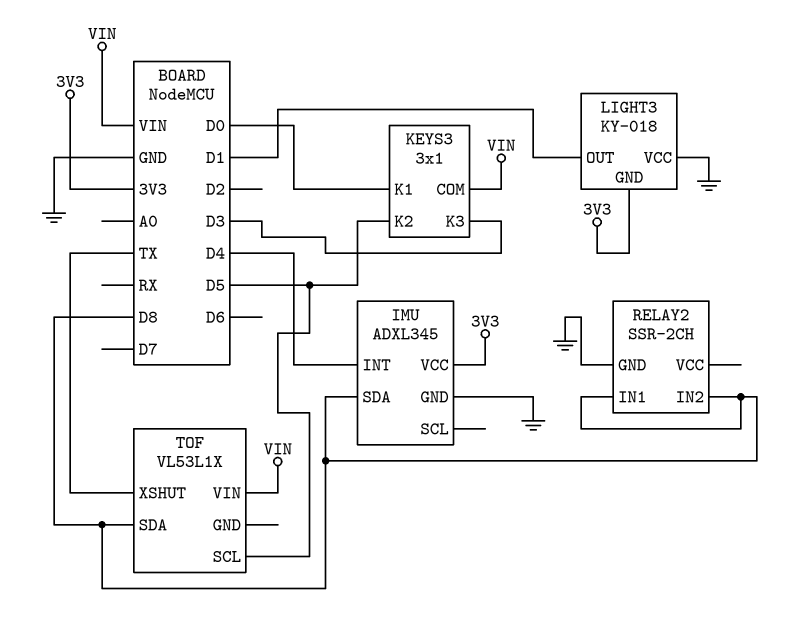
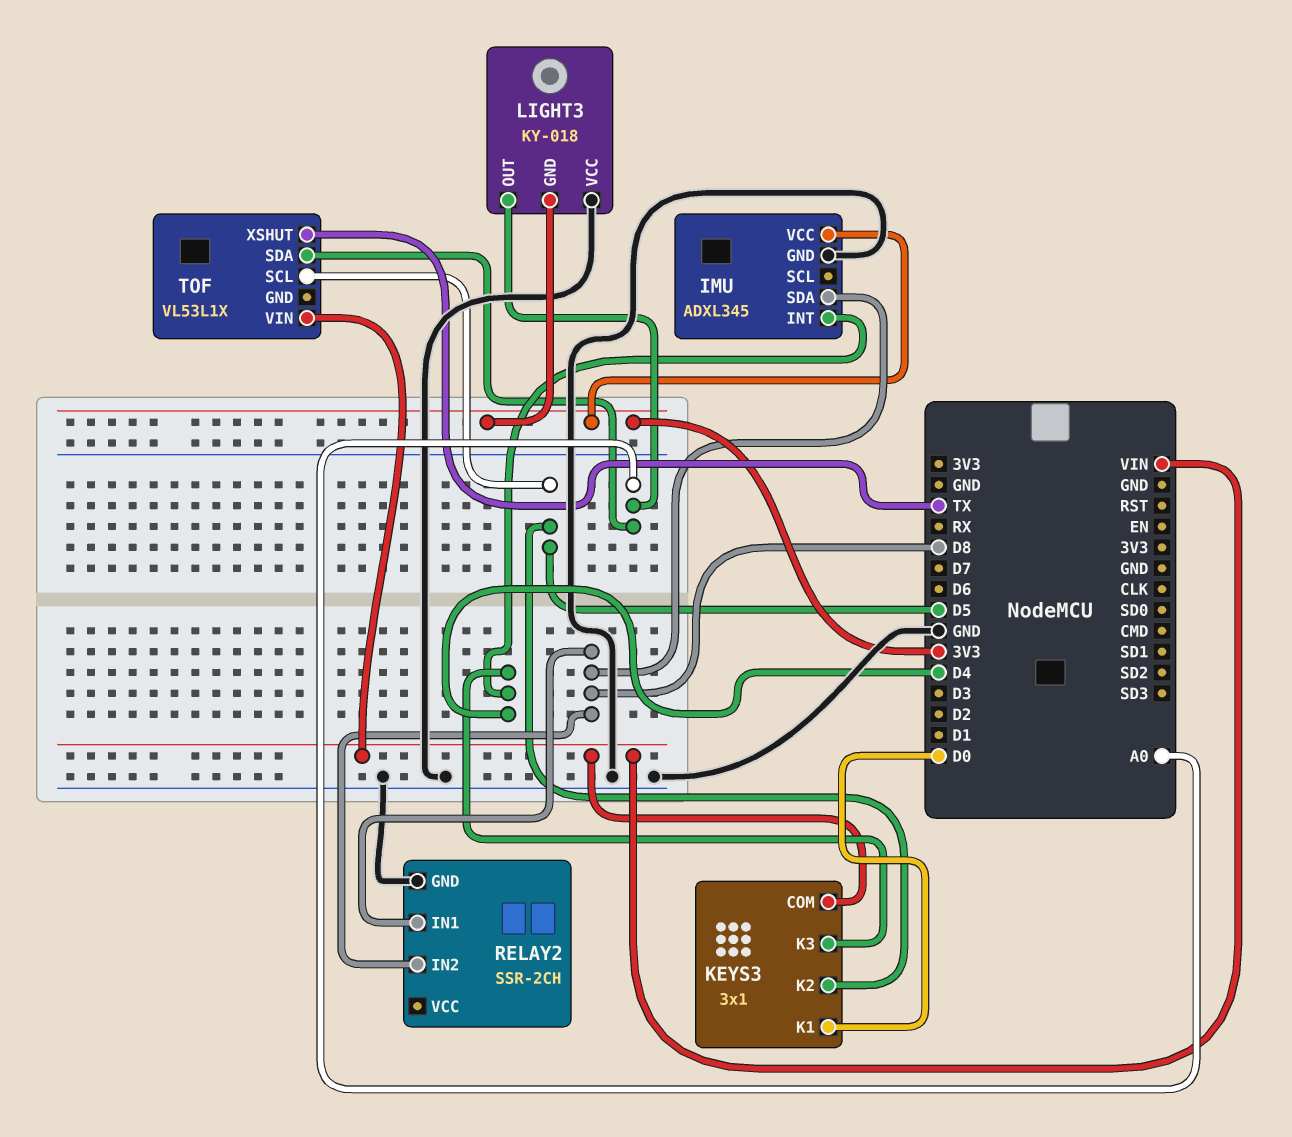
KEYS3 pin K3: D3 -> D4
LIGHT3 pin OUT: D1 -> A0
TOF pin SDA: D8 -> A0

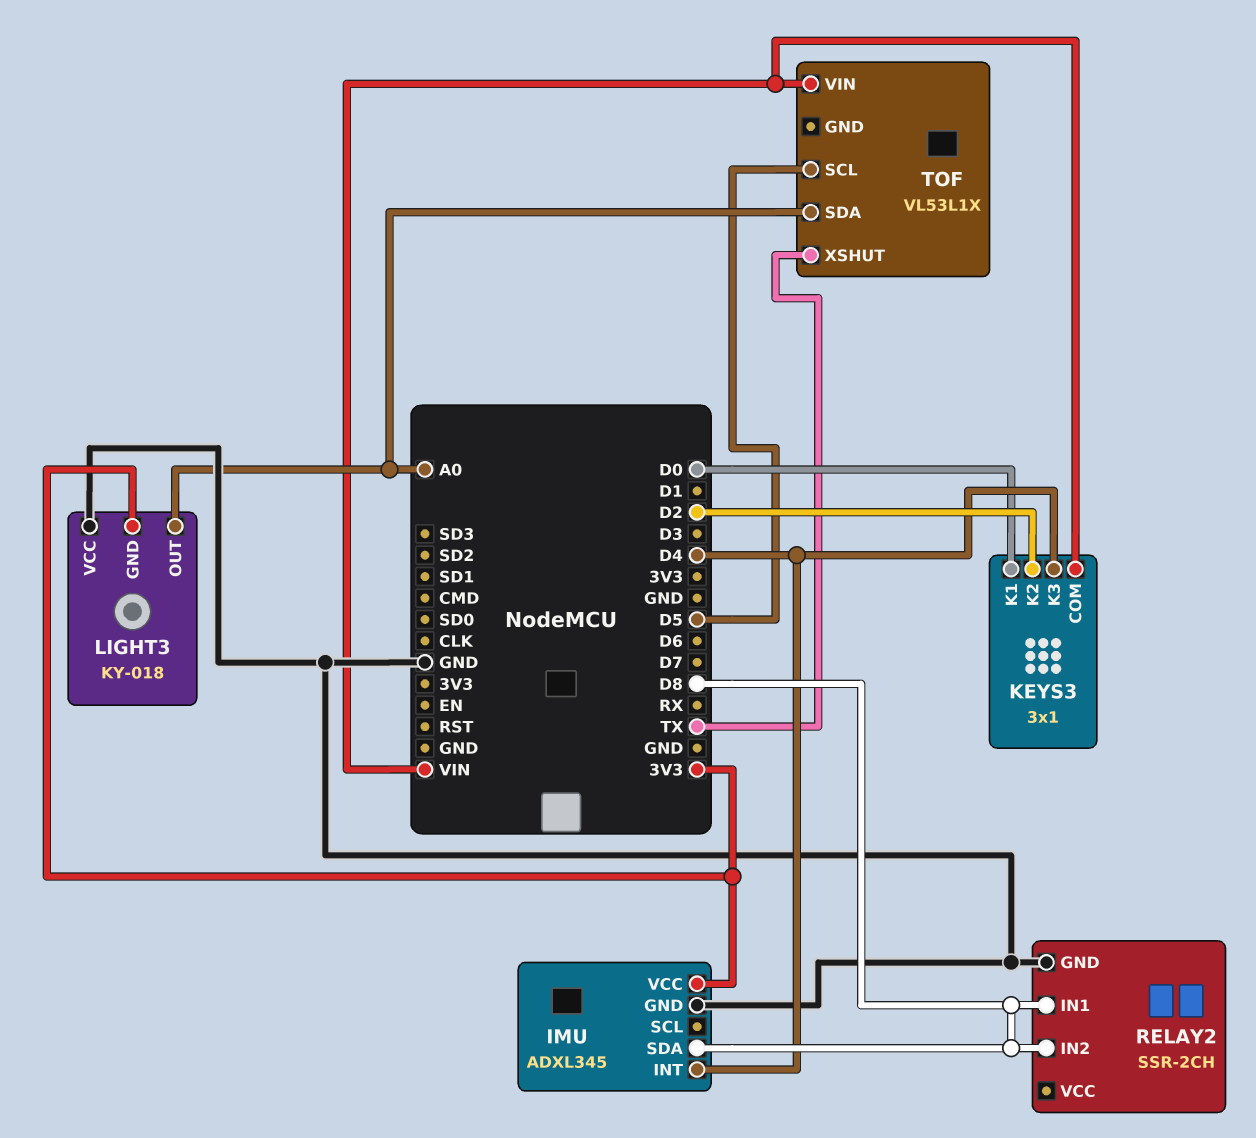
KEYS3 pin K2: D5 -> D2

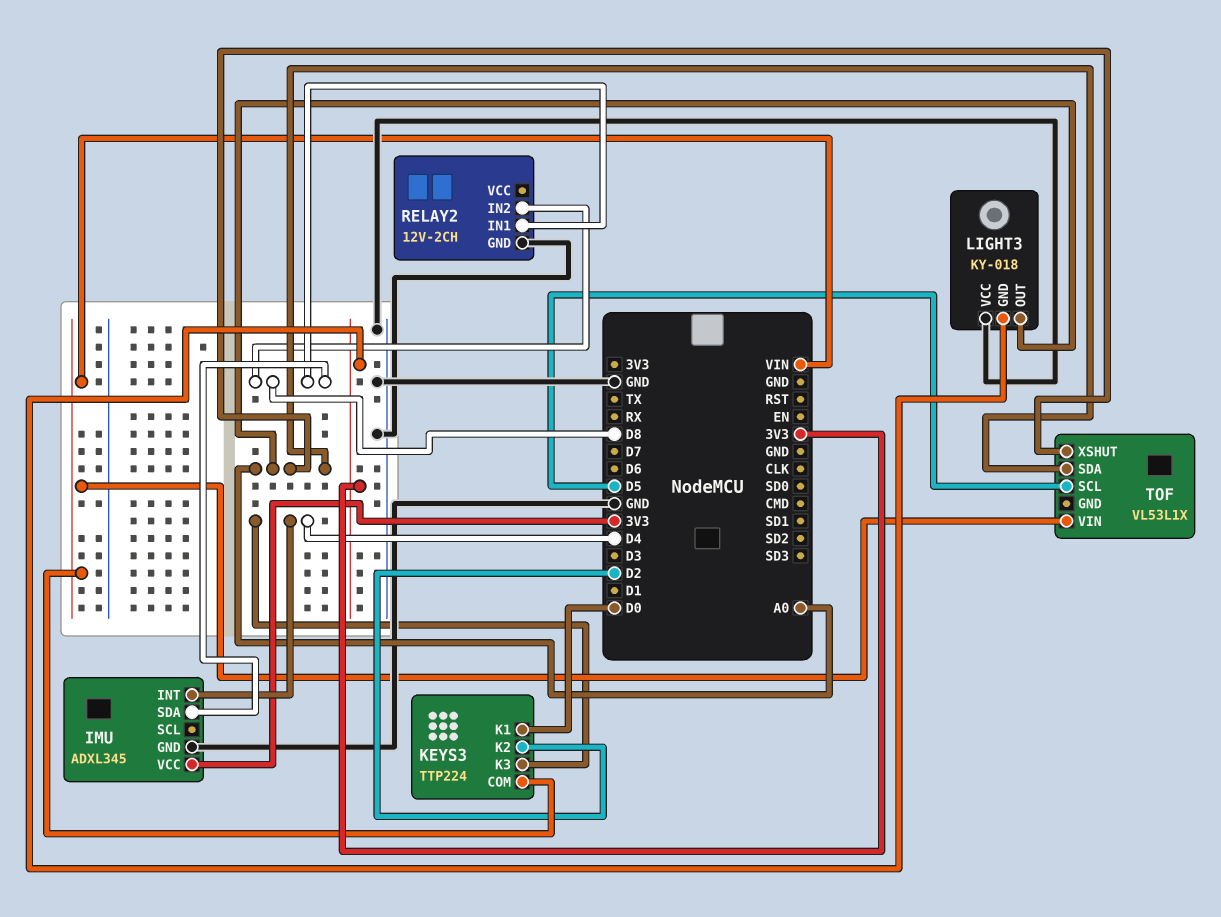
KEYS3: 3x1 -> TTP224
RELAY2: SSR-2CH -> 12V-2CH
TOF pin XSHUT: TX -> A0

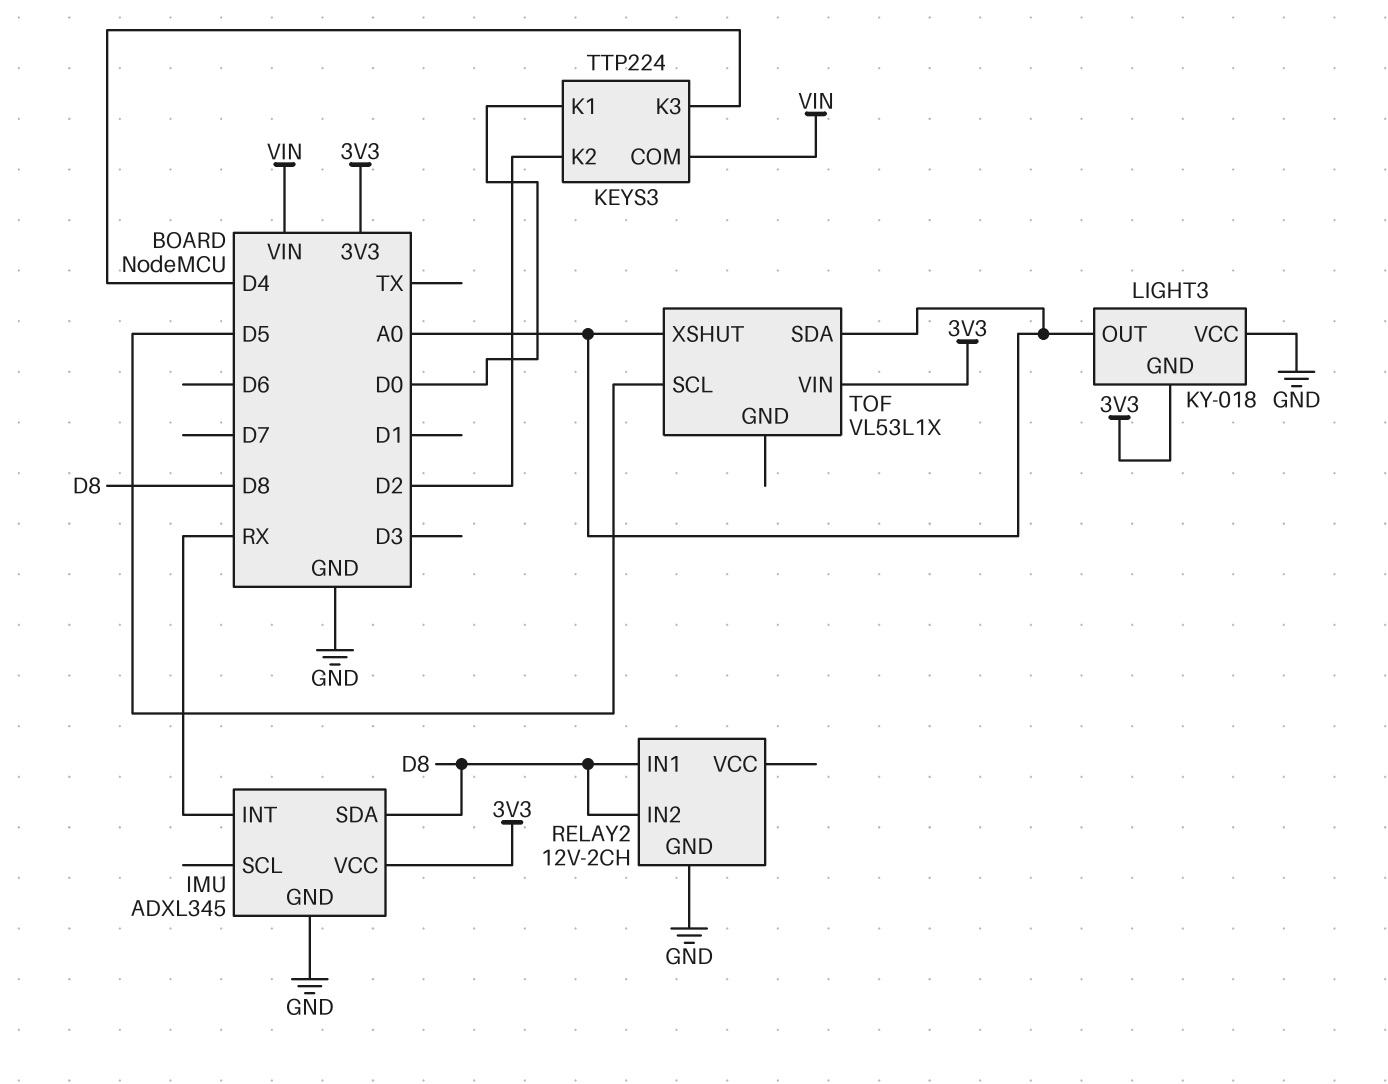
IMU pin INT: D4 -> RX
TOF pin VIN: VIN -> 3V3

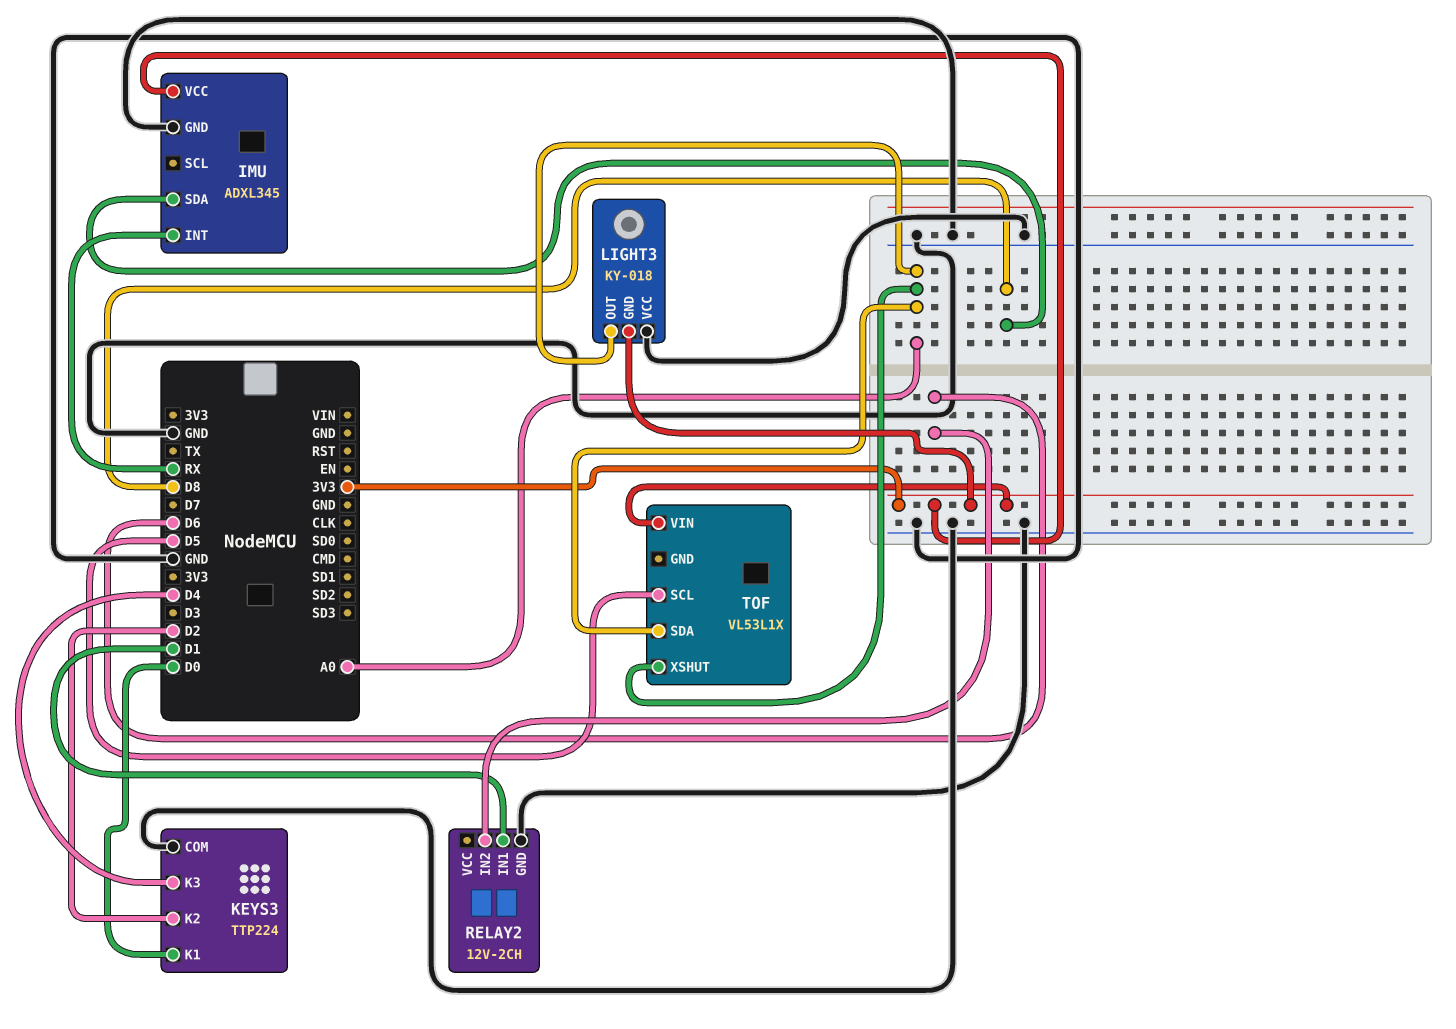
KEYS3 pin COM: VIN -> GND
RELAY2 pin IN1: D8 -> D1
RELAY2 pin IN2: D8 -> D6

